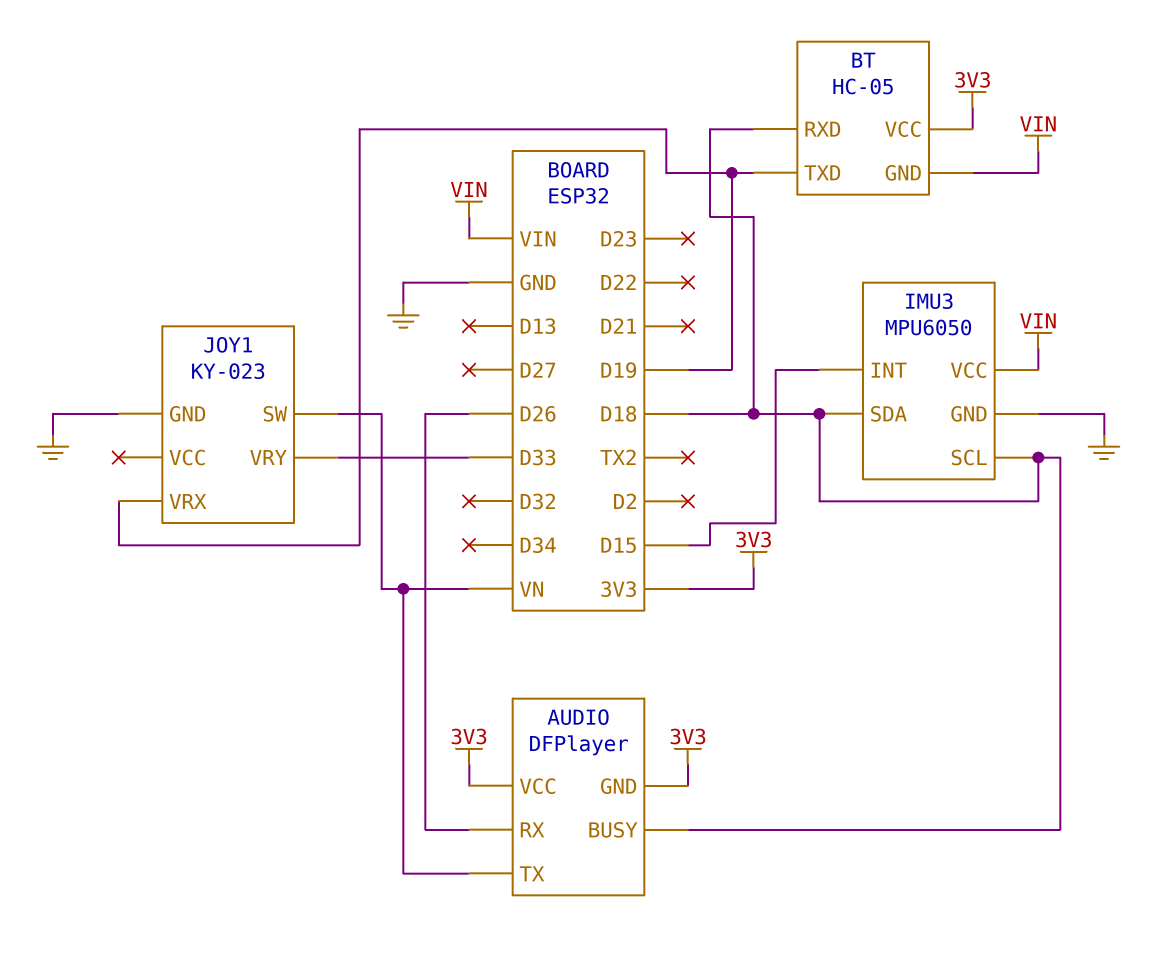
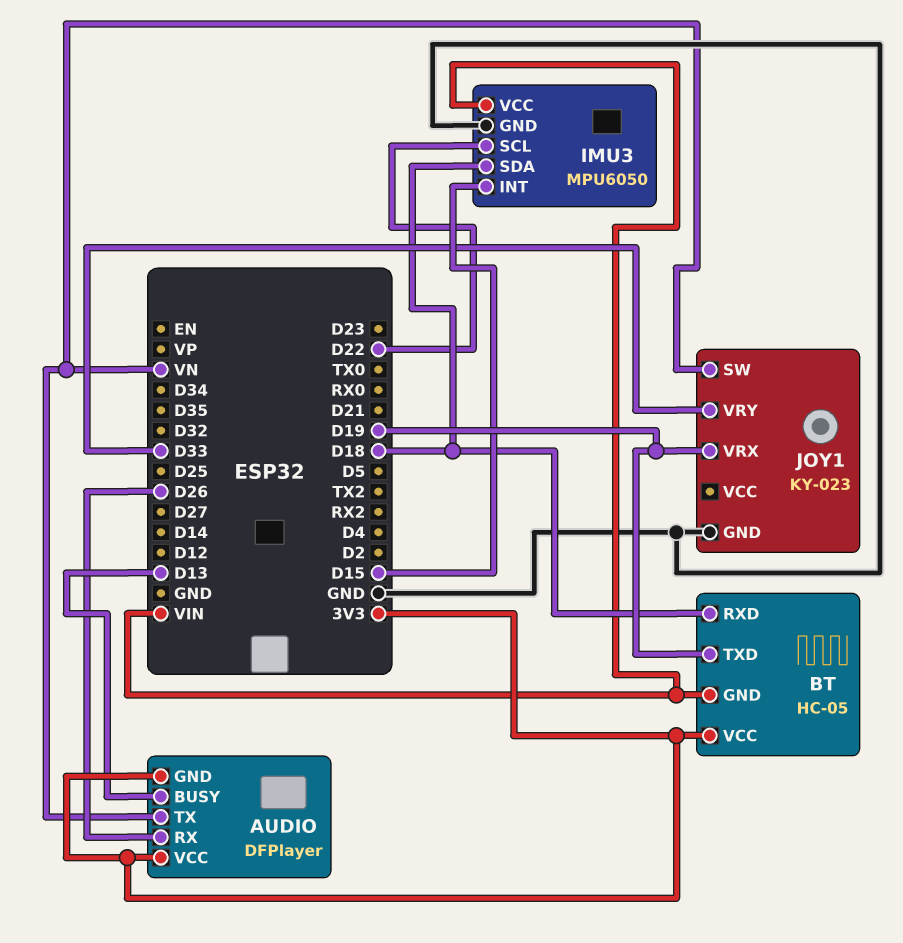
AUDIO pin BUSY: D18 -> D13
IMU3 pin SCL: D18 -> D22

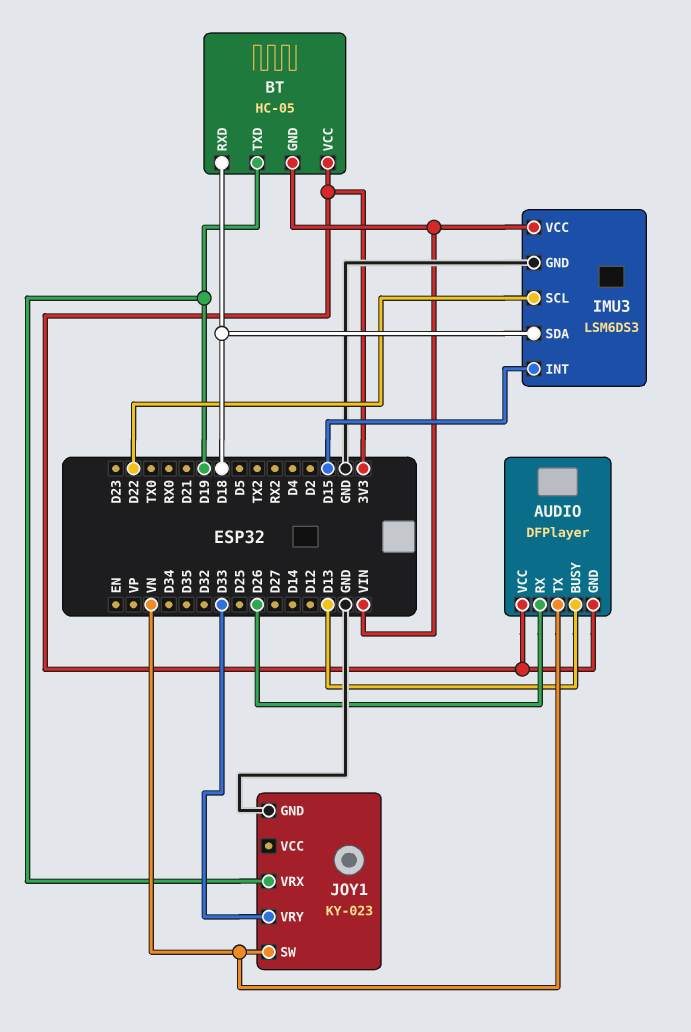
IMU3: MPU6050 -> LSM6DS3

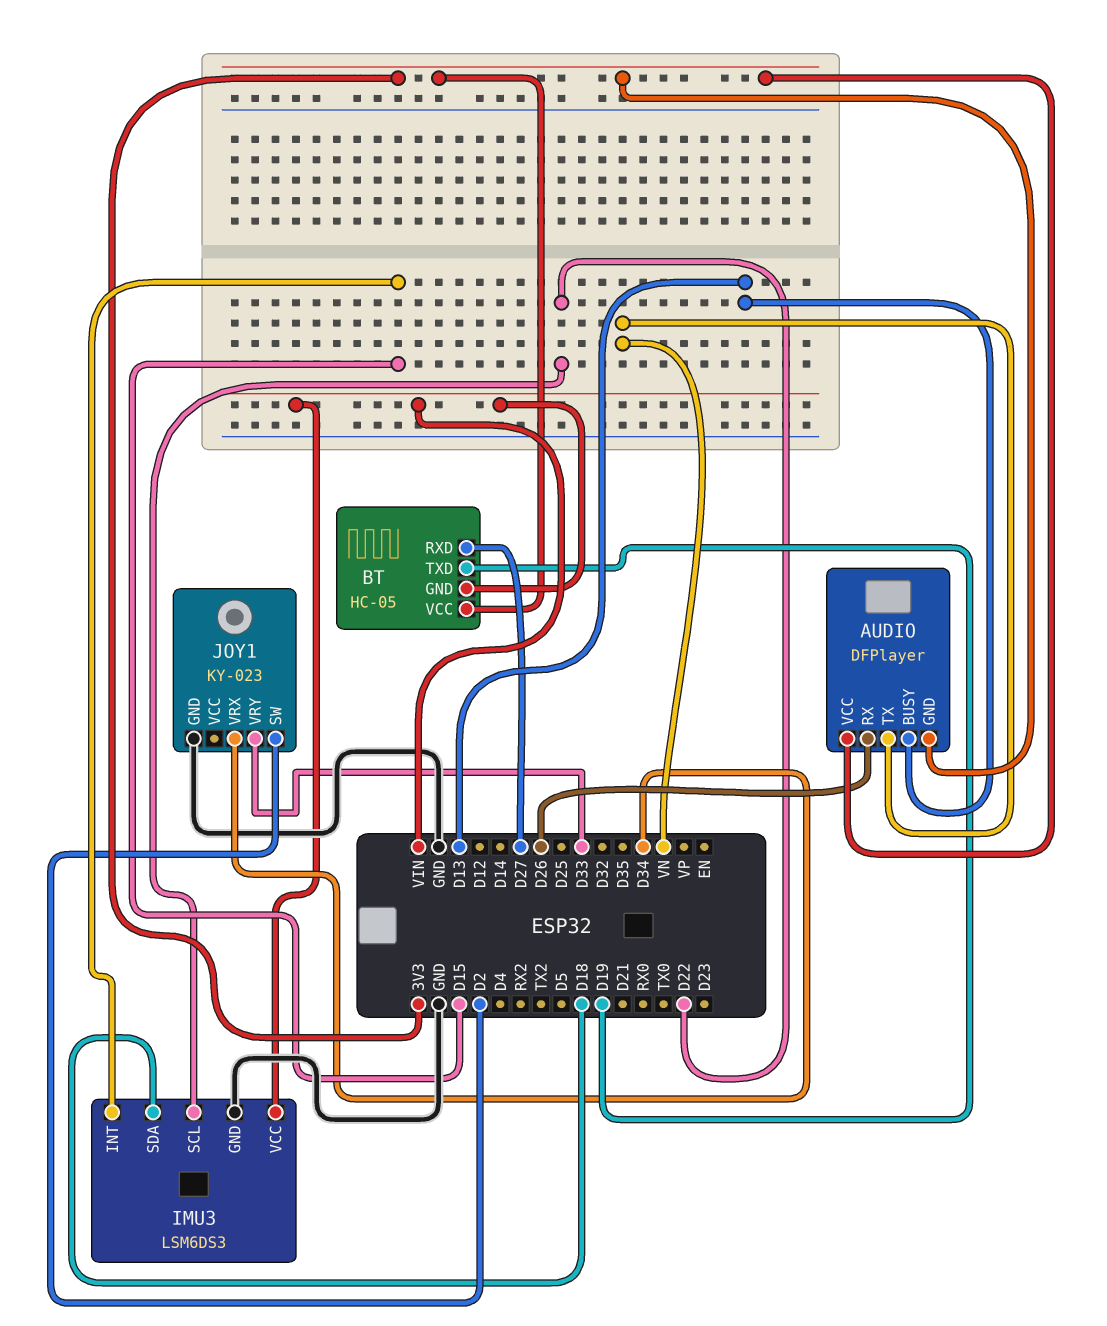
BT pin RXD: D18 -> D27
JOY1 pin SW: VN -> D2
JOY1 pin VRX: D19 -> D34

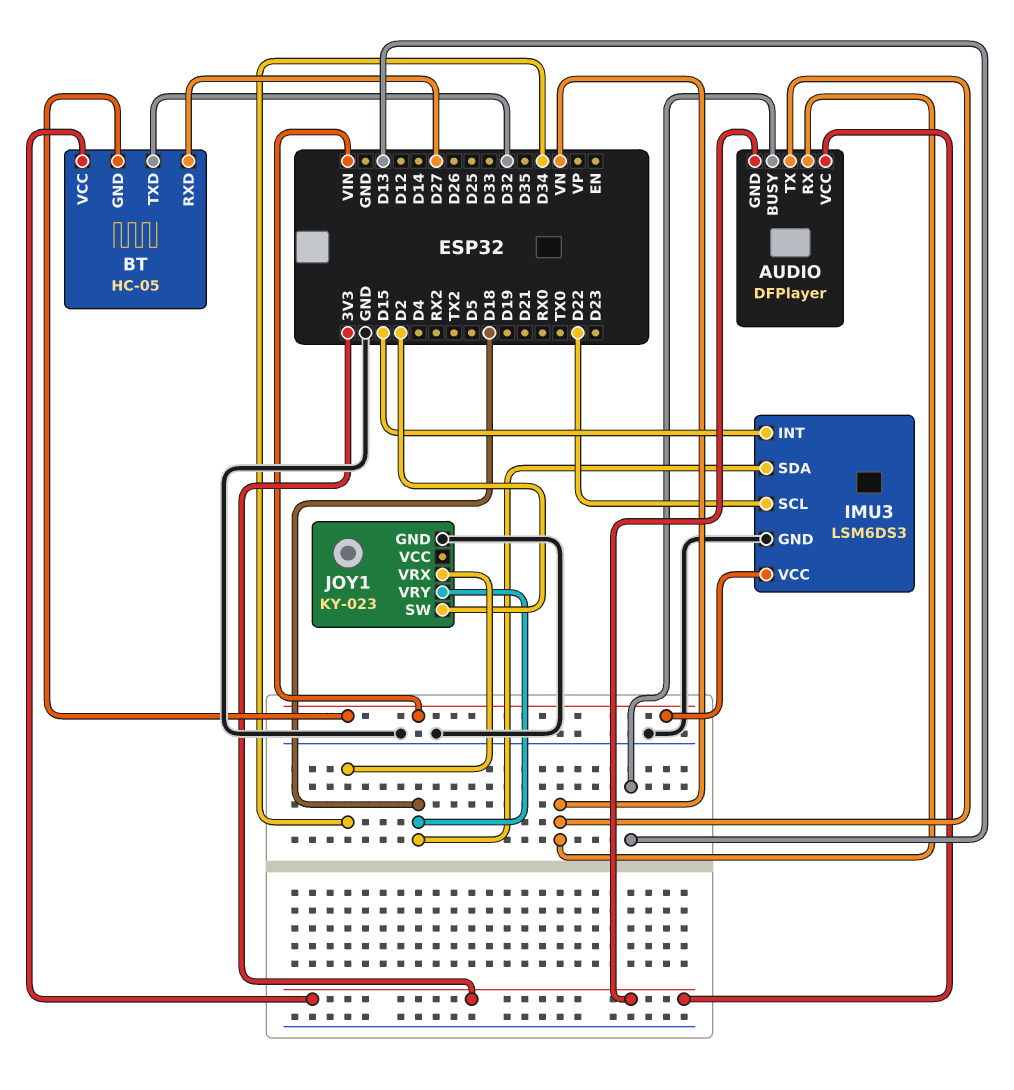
AUDIO pin RX: D26 -> VN
BT pin TXD: D19 -> D32
JOY1 pin VRY: D33 -> D18

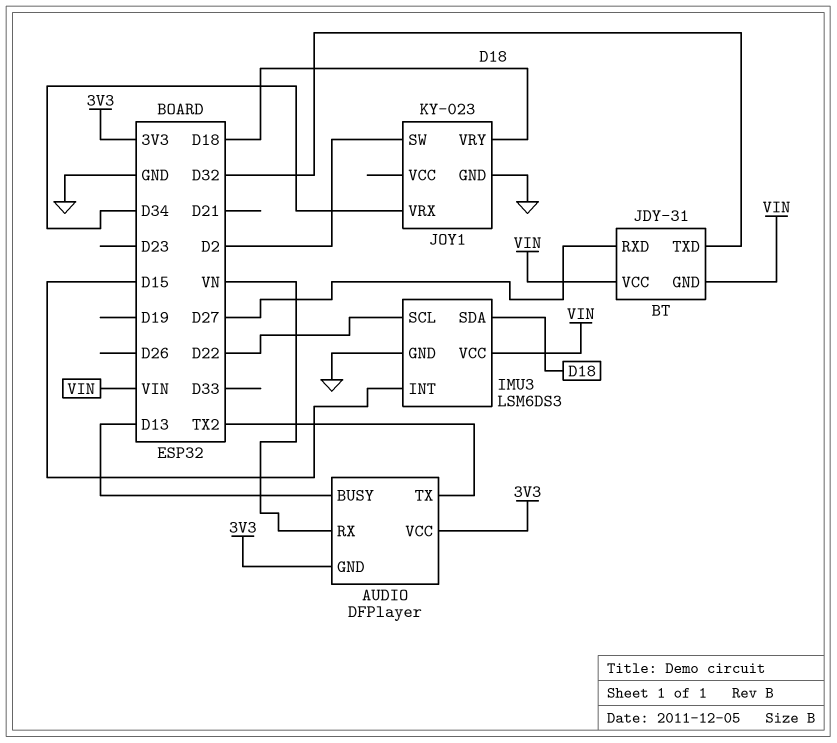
AUDIO pin TX: VN -> TX2
BT: HC-05 -> JDY-31
BT pin VCC: 3V3 -> VIN

